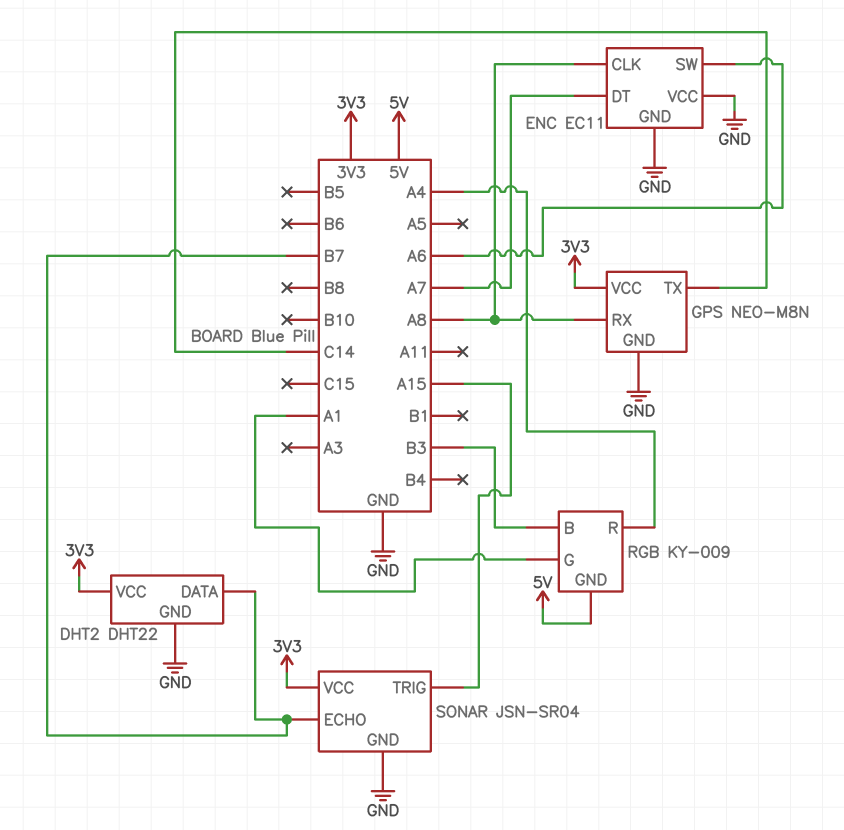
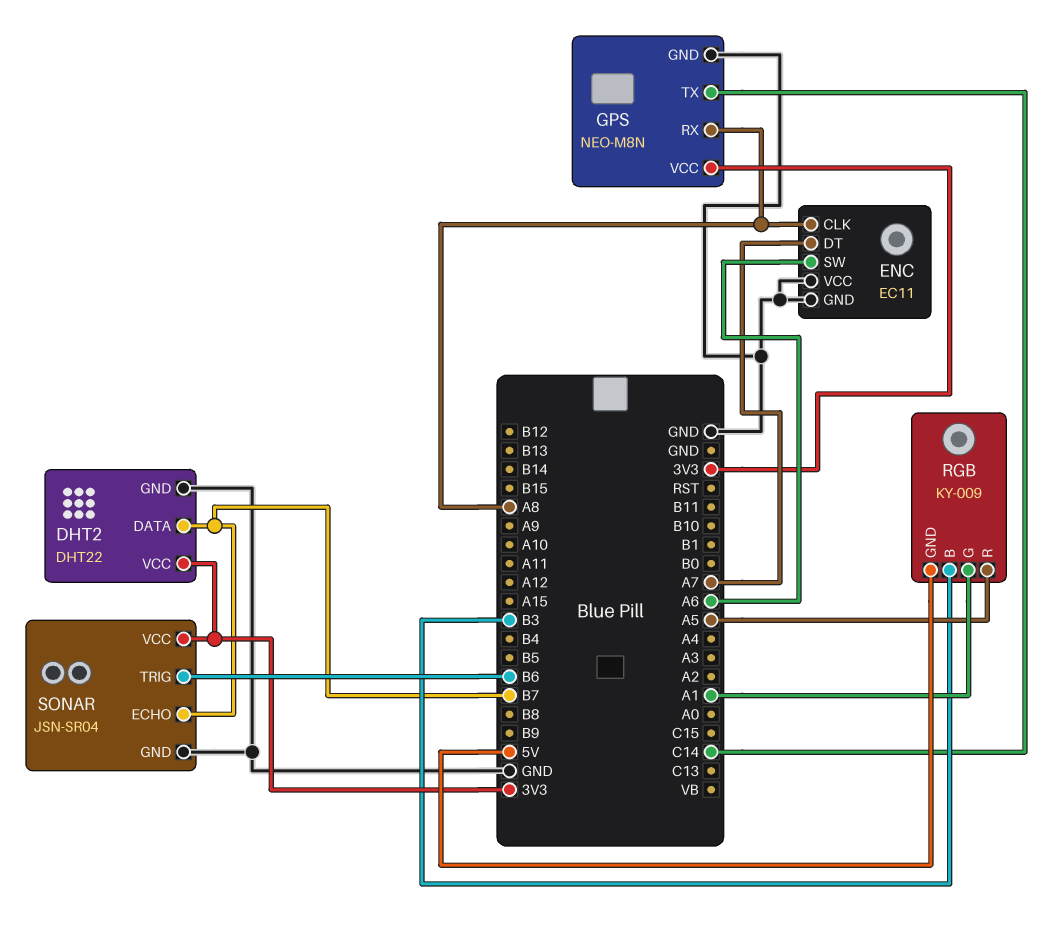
RGB pin R: A4 -> A5
SONAR pin TRIG: A15 -> B6

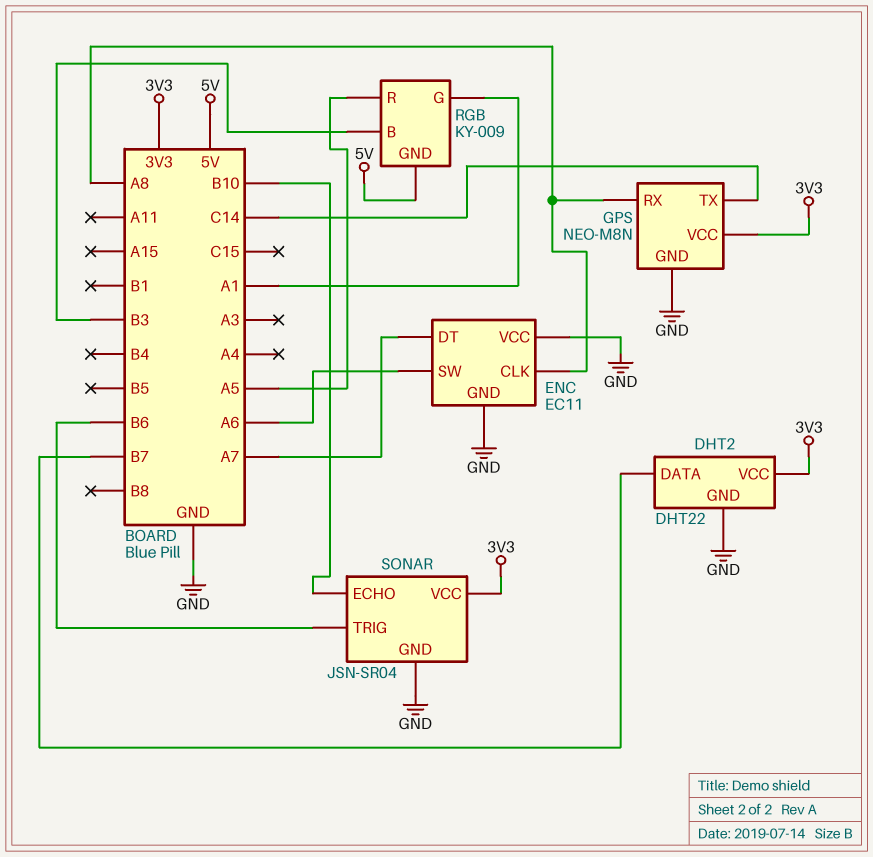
SONAR pin ECHO: B7 -> B10

